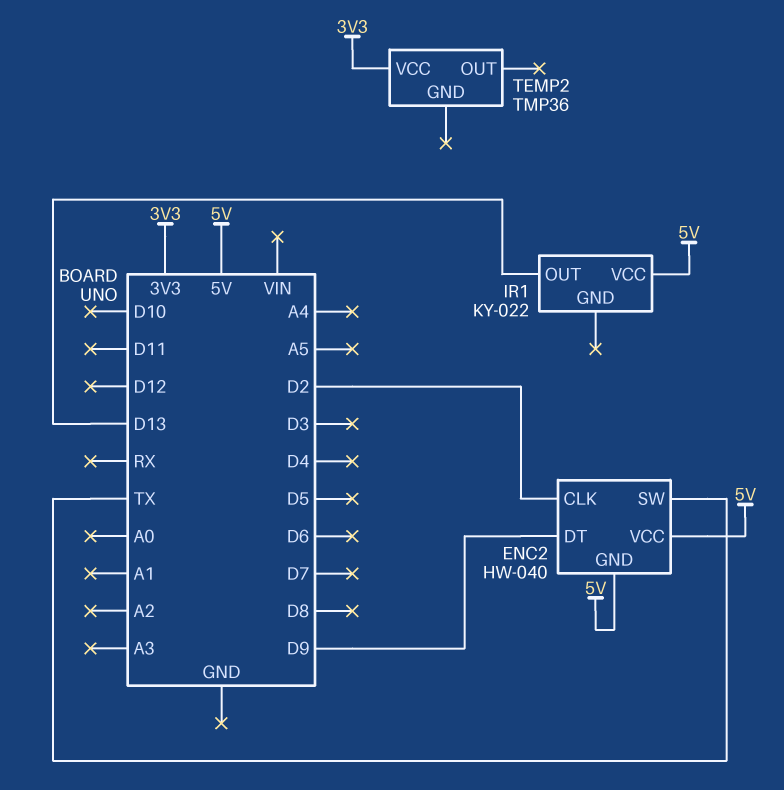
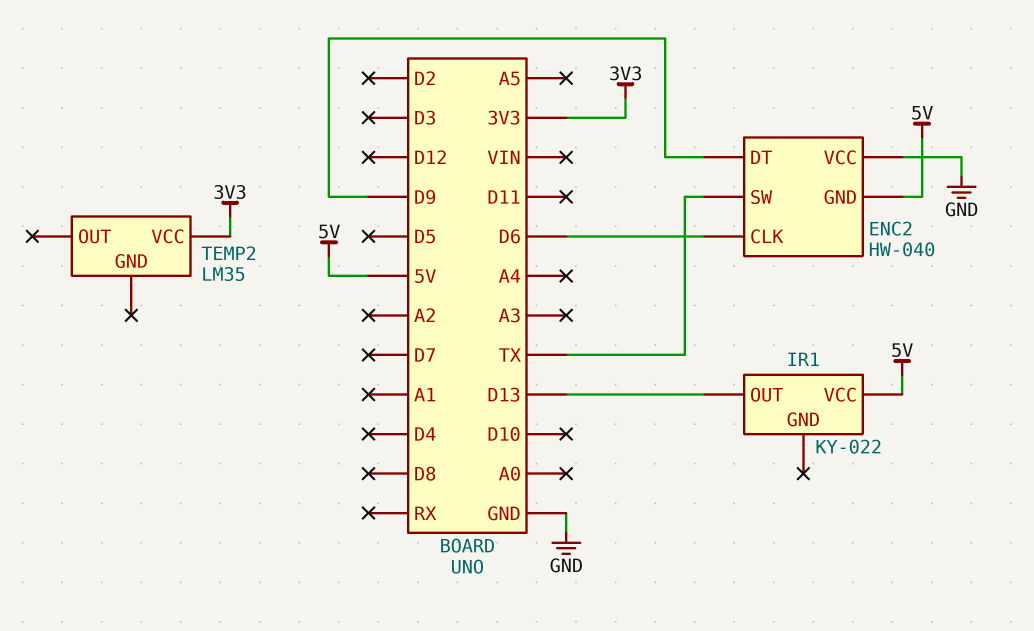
ENC2 pin CLK: D2 -> D6
ENC2 pin VCC: 5V -> GND
TEMP2: TMP36 -> LM35

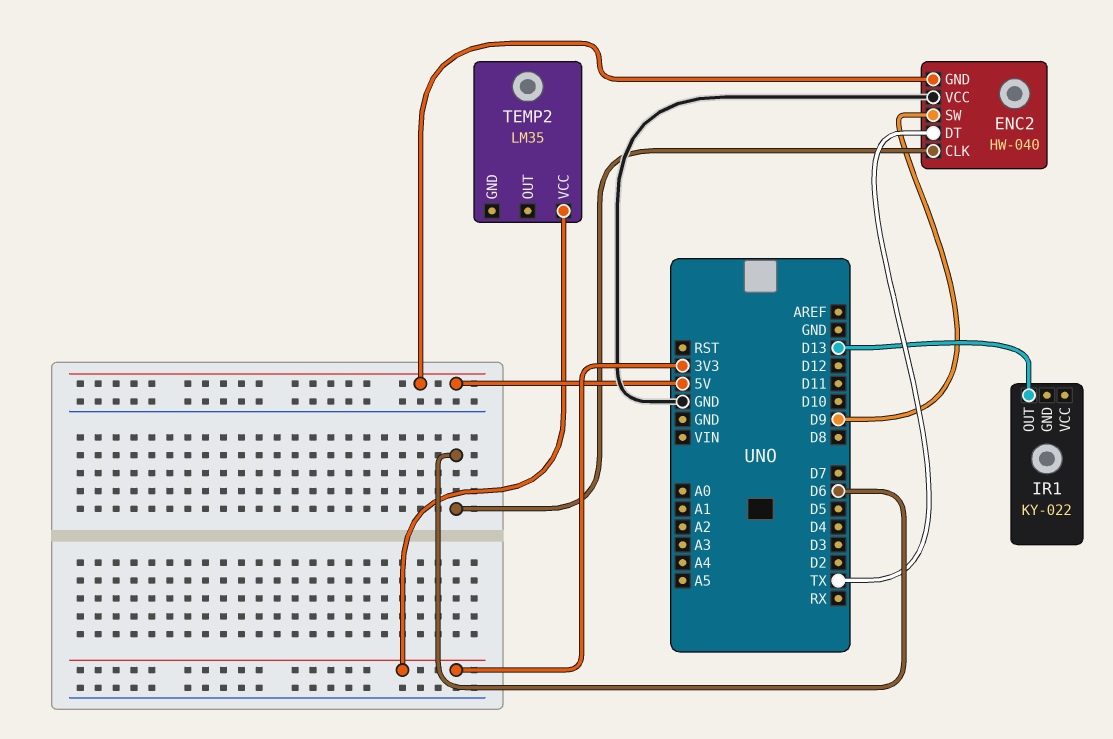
ENC2 pin DT: D9 -> TX
ENC2 pin SW: TX -> D9
IR1 pin VCC: 5V -> none

